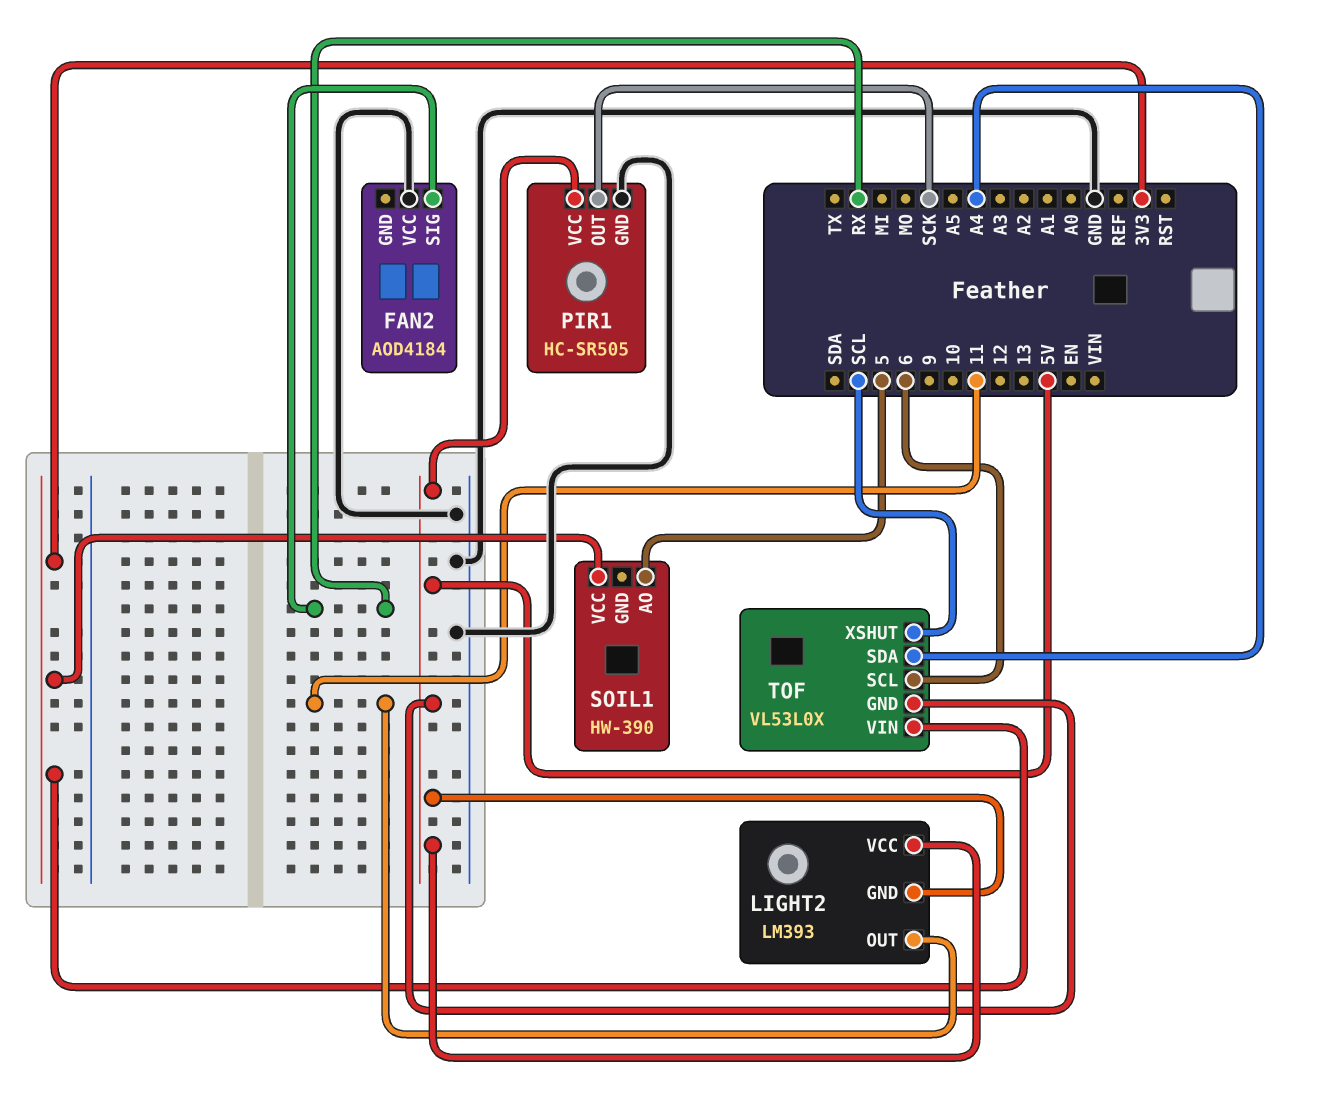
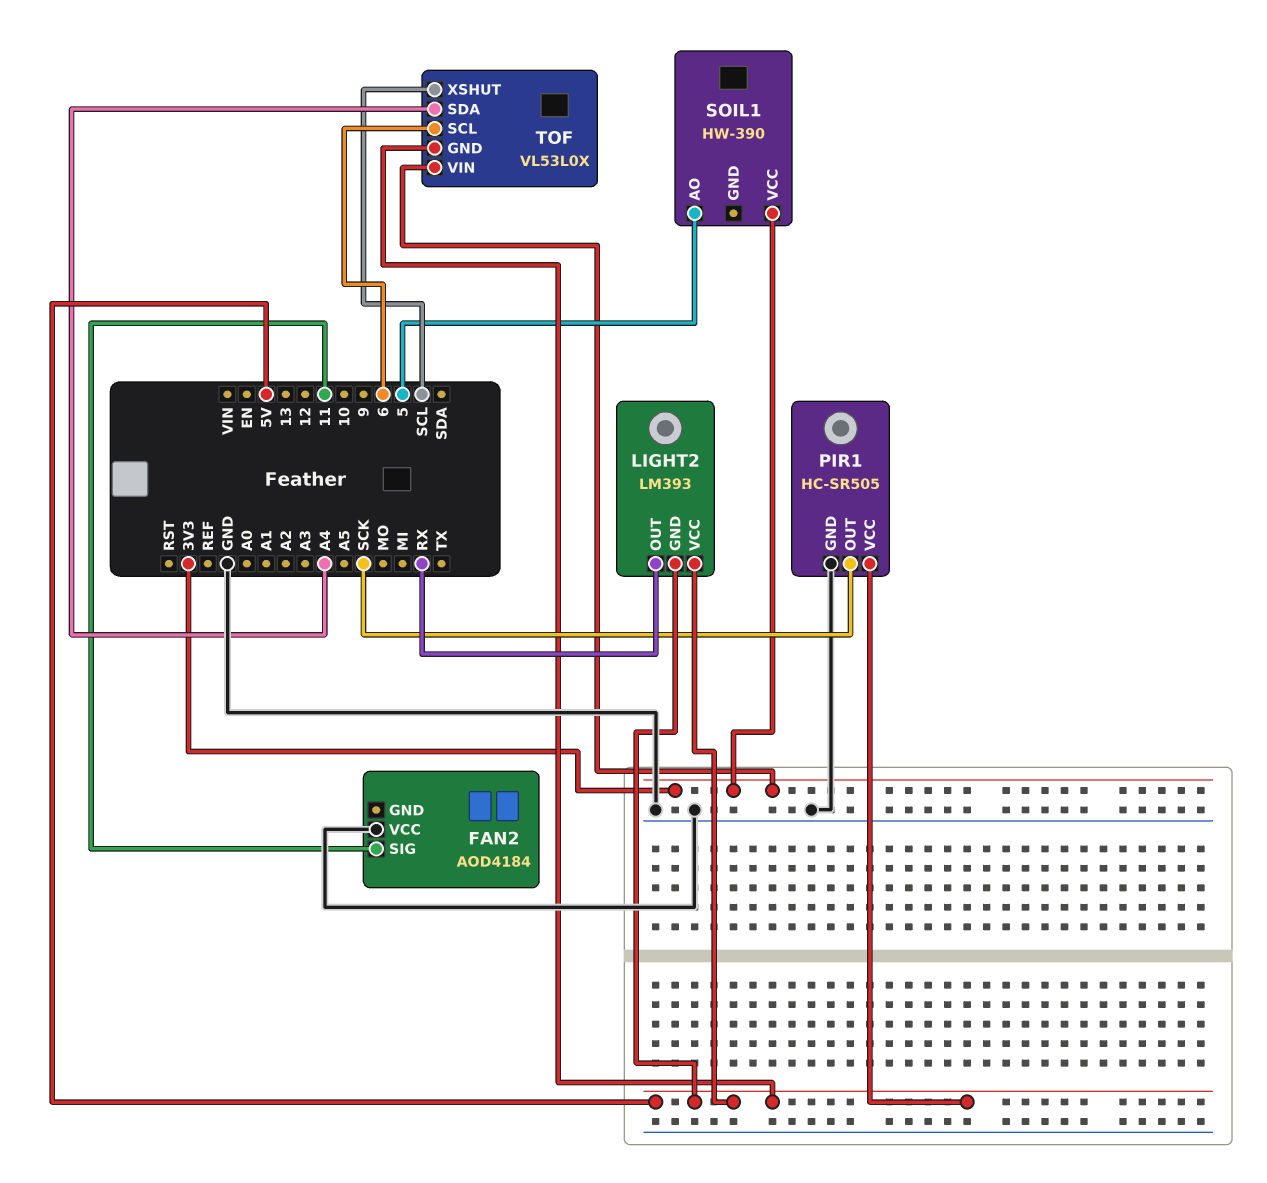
FAN2 pin SIG: RX -> 11
LIGHT2 pin OUT: 11 -> RX

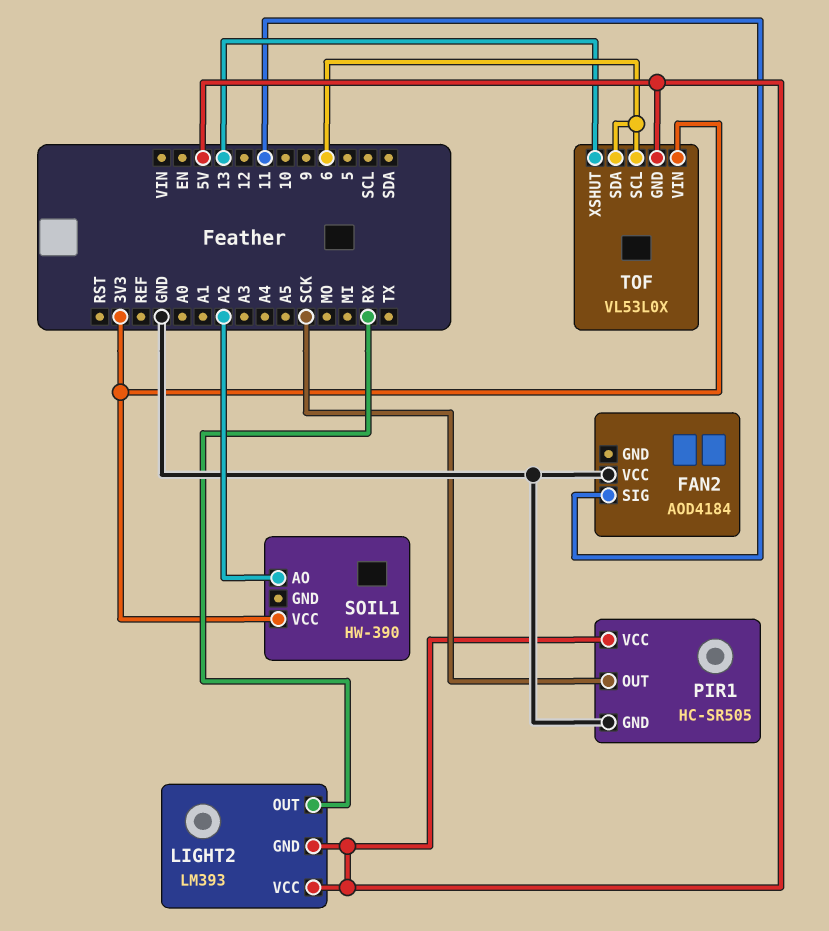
SOIL1 pin AO: 5 -> A2
TOF pin SDA: A4 -> 6
TOF pin XSHUT: SCL -> 13

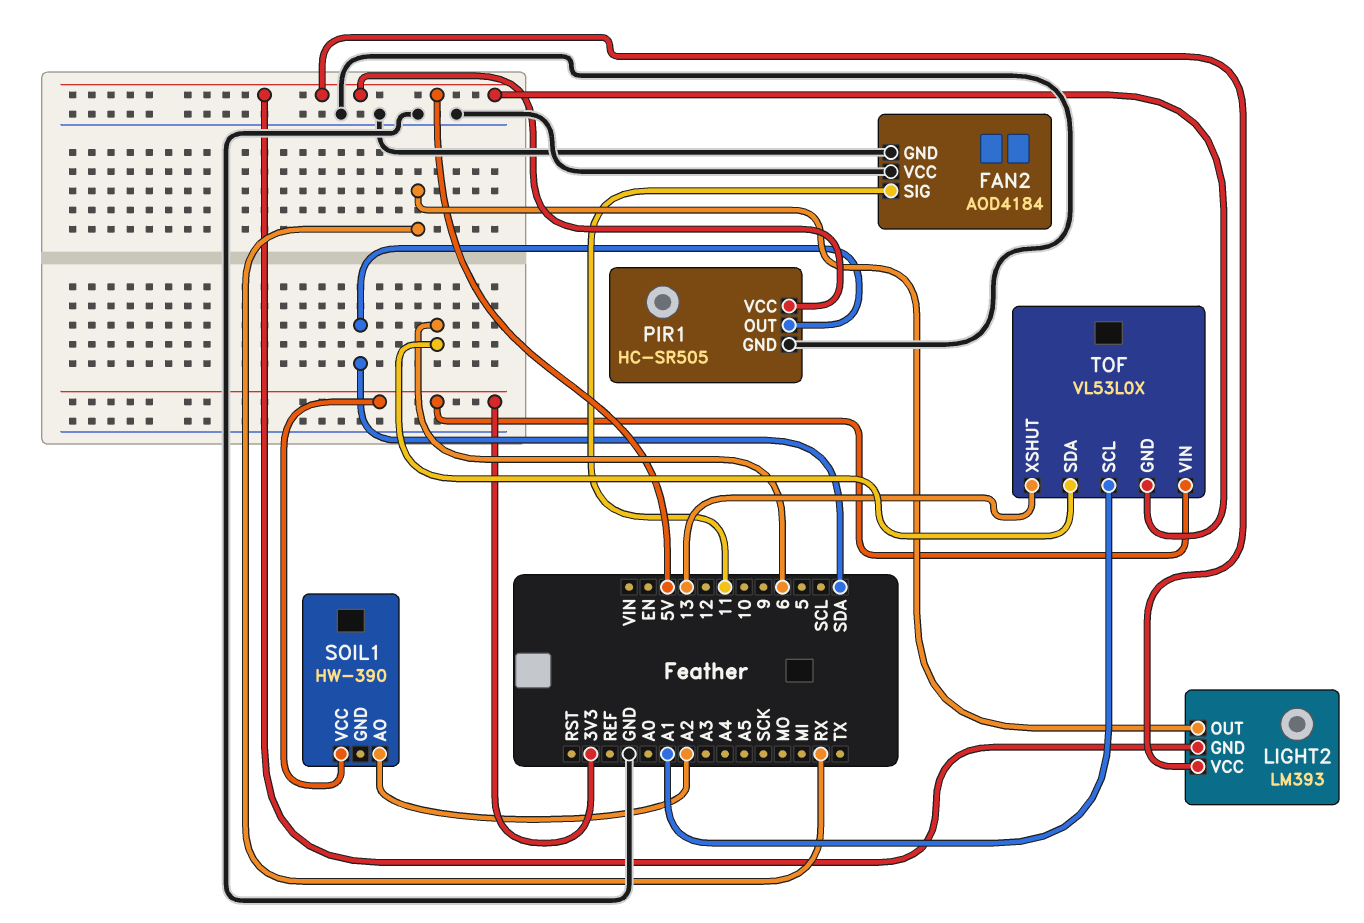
FAN2 pin GND: none -> GND
PIR1 pin OUT: SCK -> SDA
TOF pin SCL: 6 -> A1

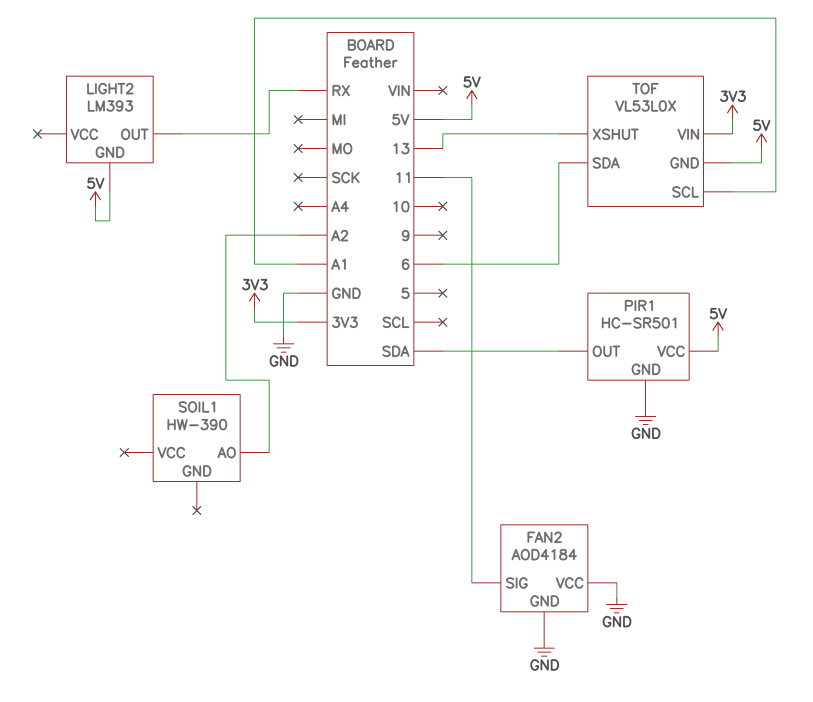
LIGHT2 pin VCC: 5V -> none
PIR1: HC-SR505 -> HC-SR501
SOIL1 pin VCC: 3V3 -> none

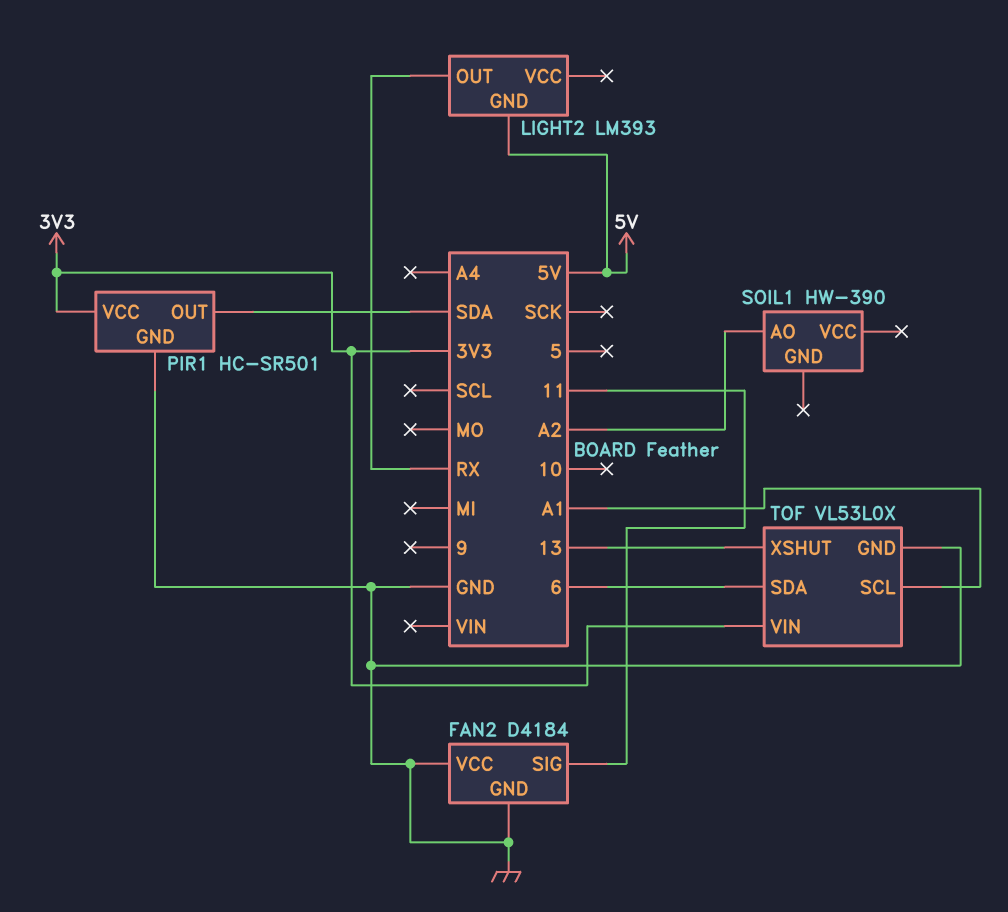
FAN2: AOD4184 -> D4184
PIR1 pin VCC: 5V -> 3V3
TOF pin GND: 5V -> GND

